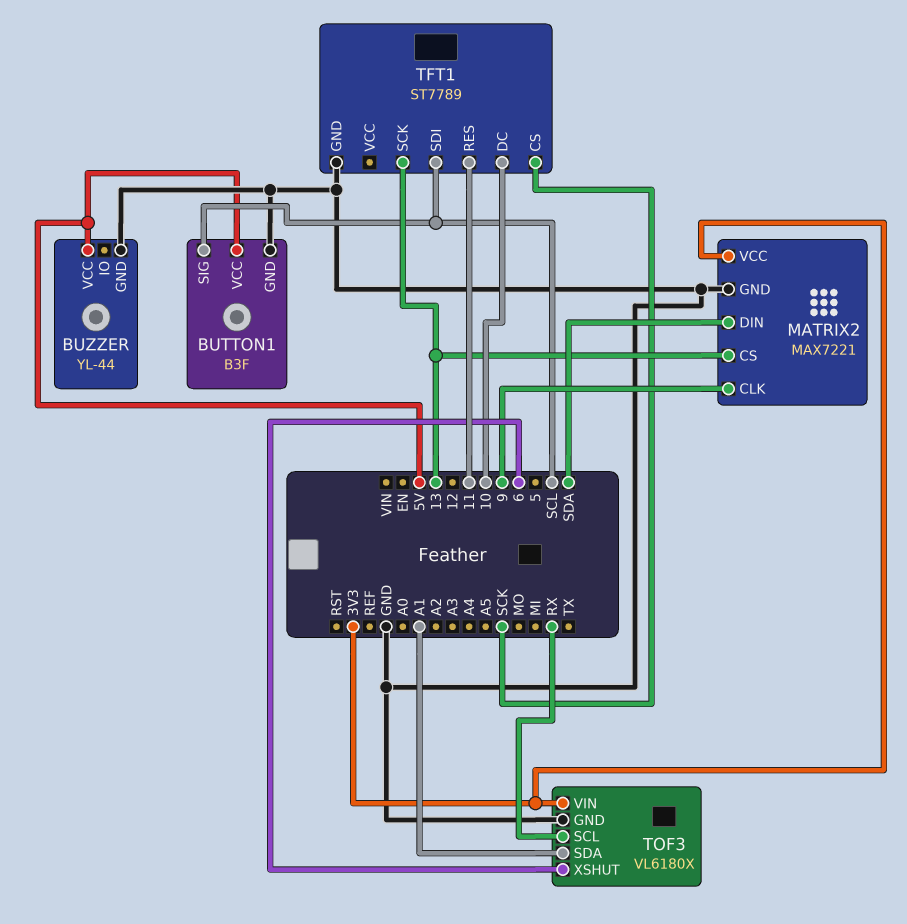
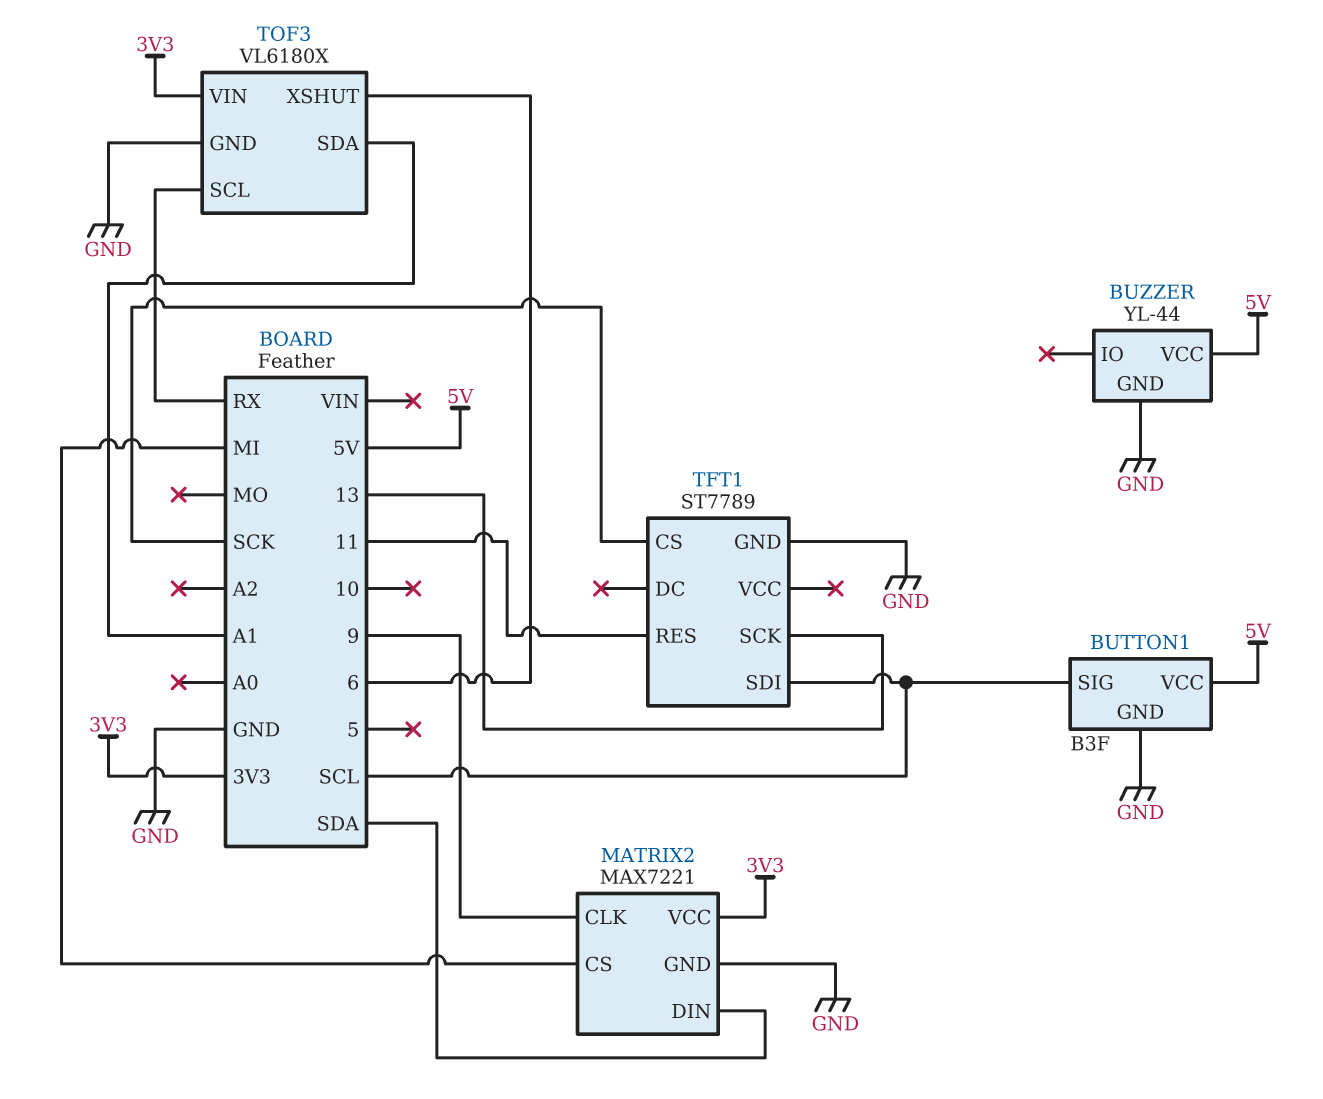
MATRIX2 pin CS: 13 -> MI
TFT1 pin DC: 10 -> none

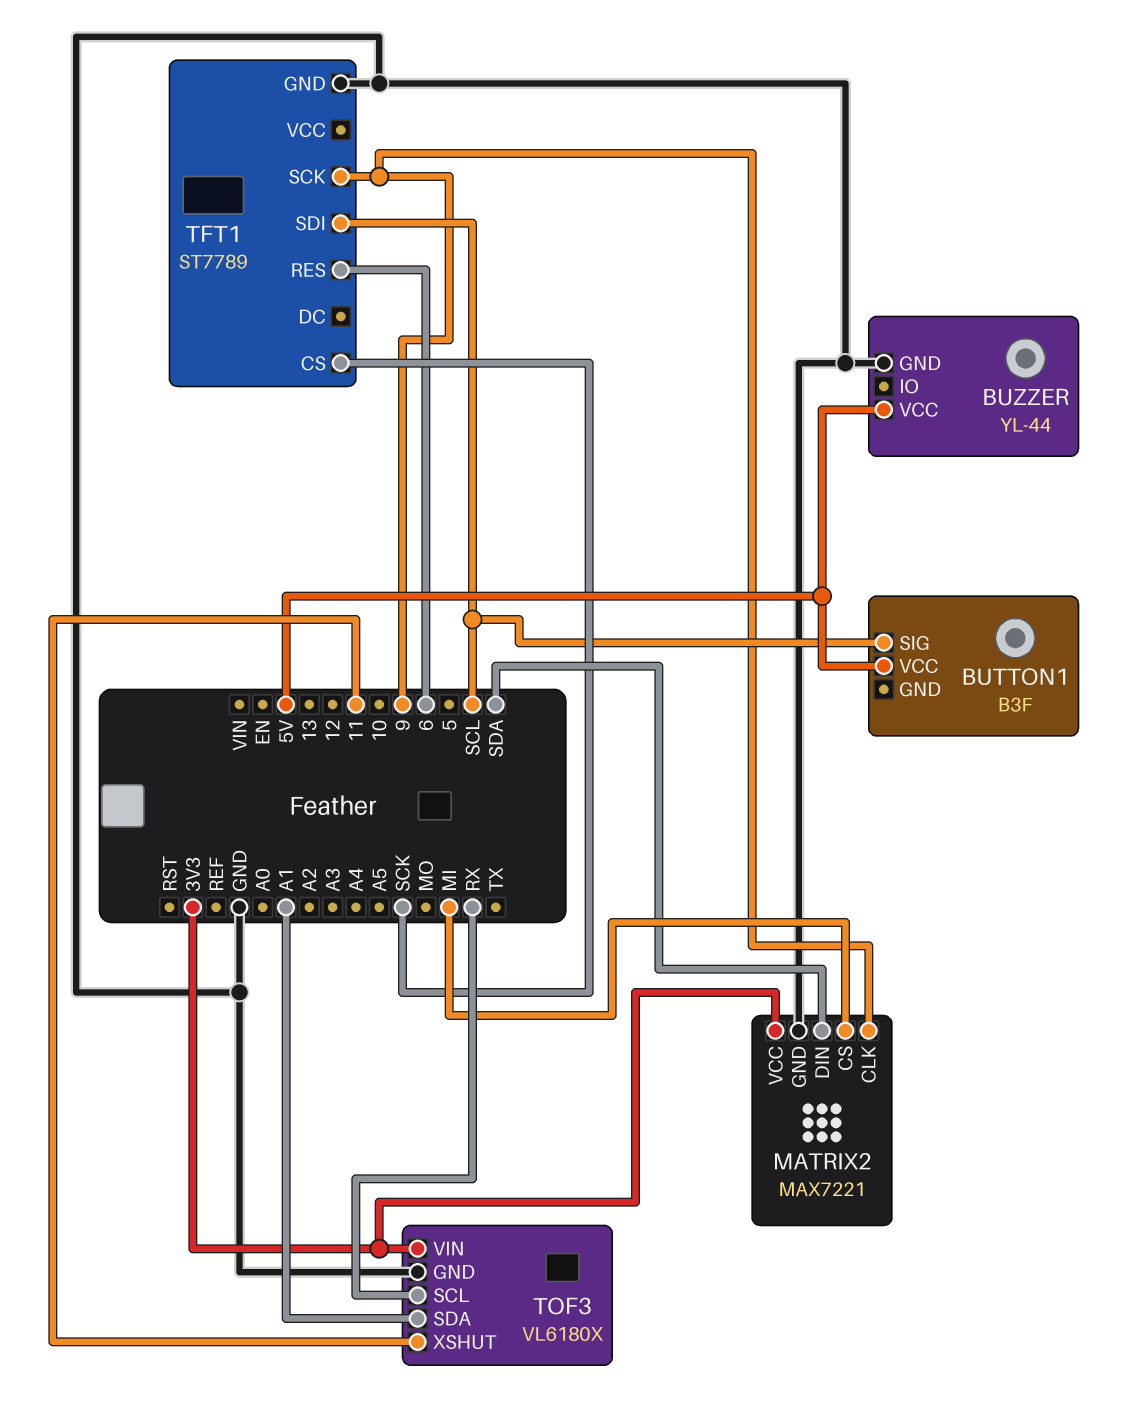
BUTTON1 pin GND: GND -> none
TFT1 pin RES: 11 -> 6
TFT1 pin SCK: 13 -> 9
TOF3 pin XSHUT: 6 -> 11

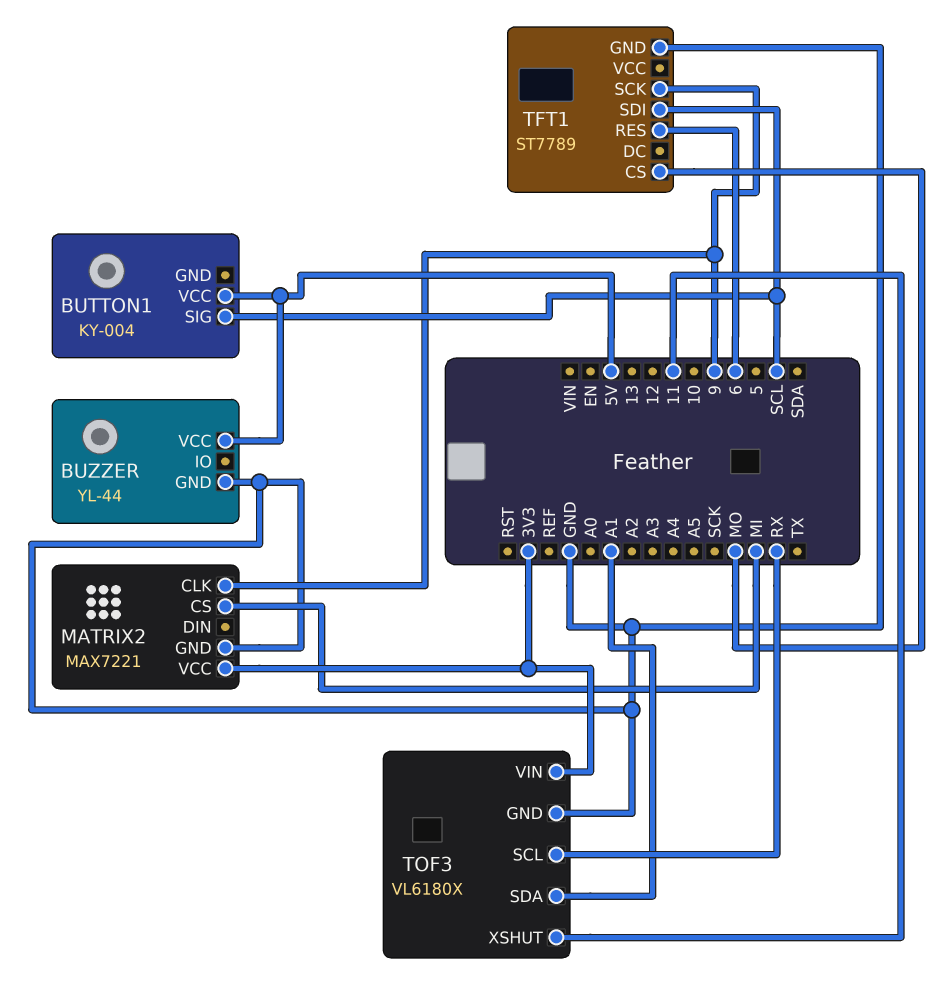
BUTTON1: B3F -> KY-004
MATRIX2 pin DIN: SDA -> none
TFT1 pin CS: SCK -> MO

